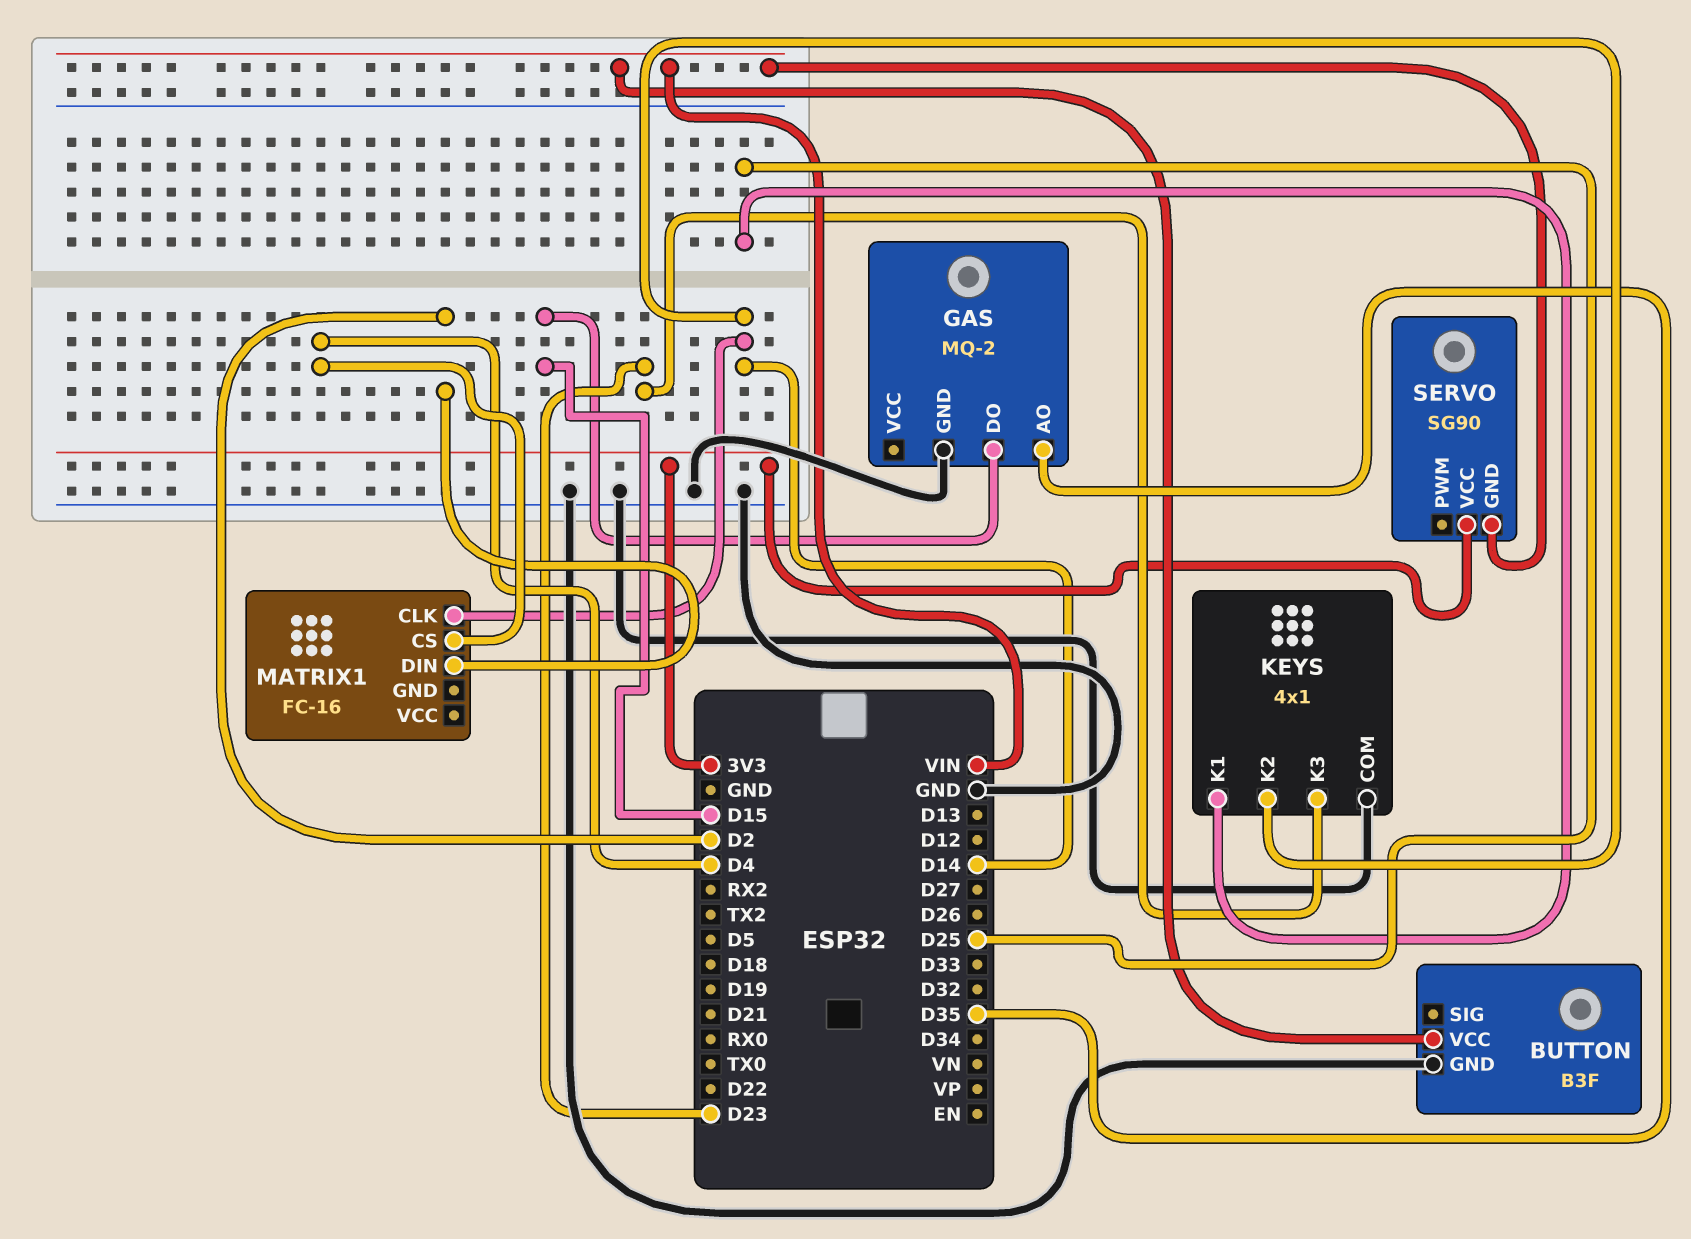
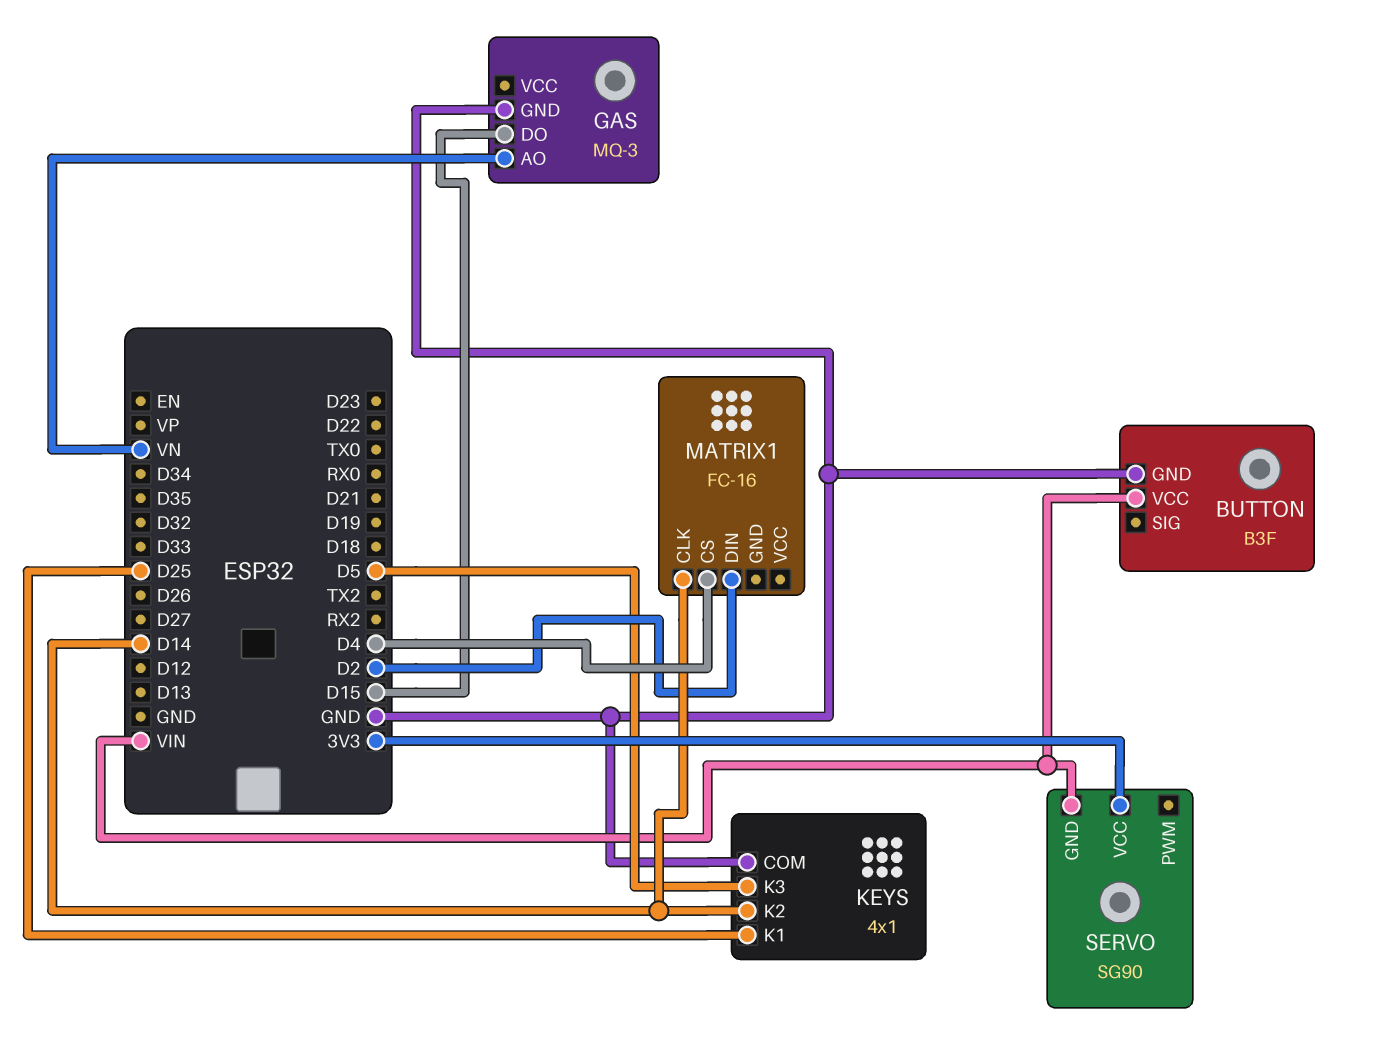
GAS: MQ-2 -> MQ-3
GAS pin AO: D35 -> VN
KEYS pin K3: D23 -> D5

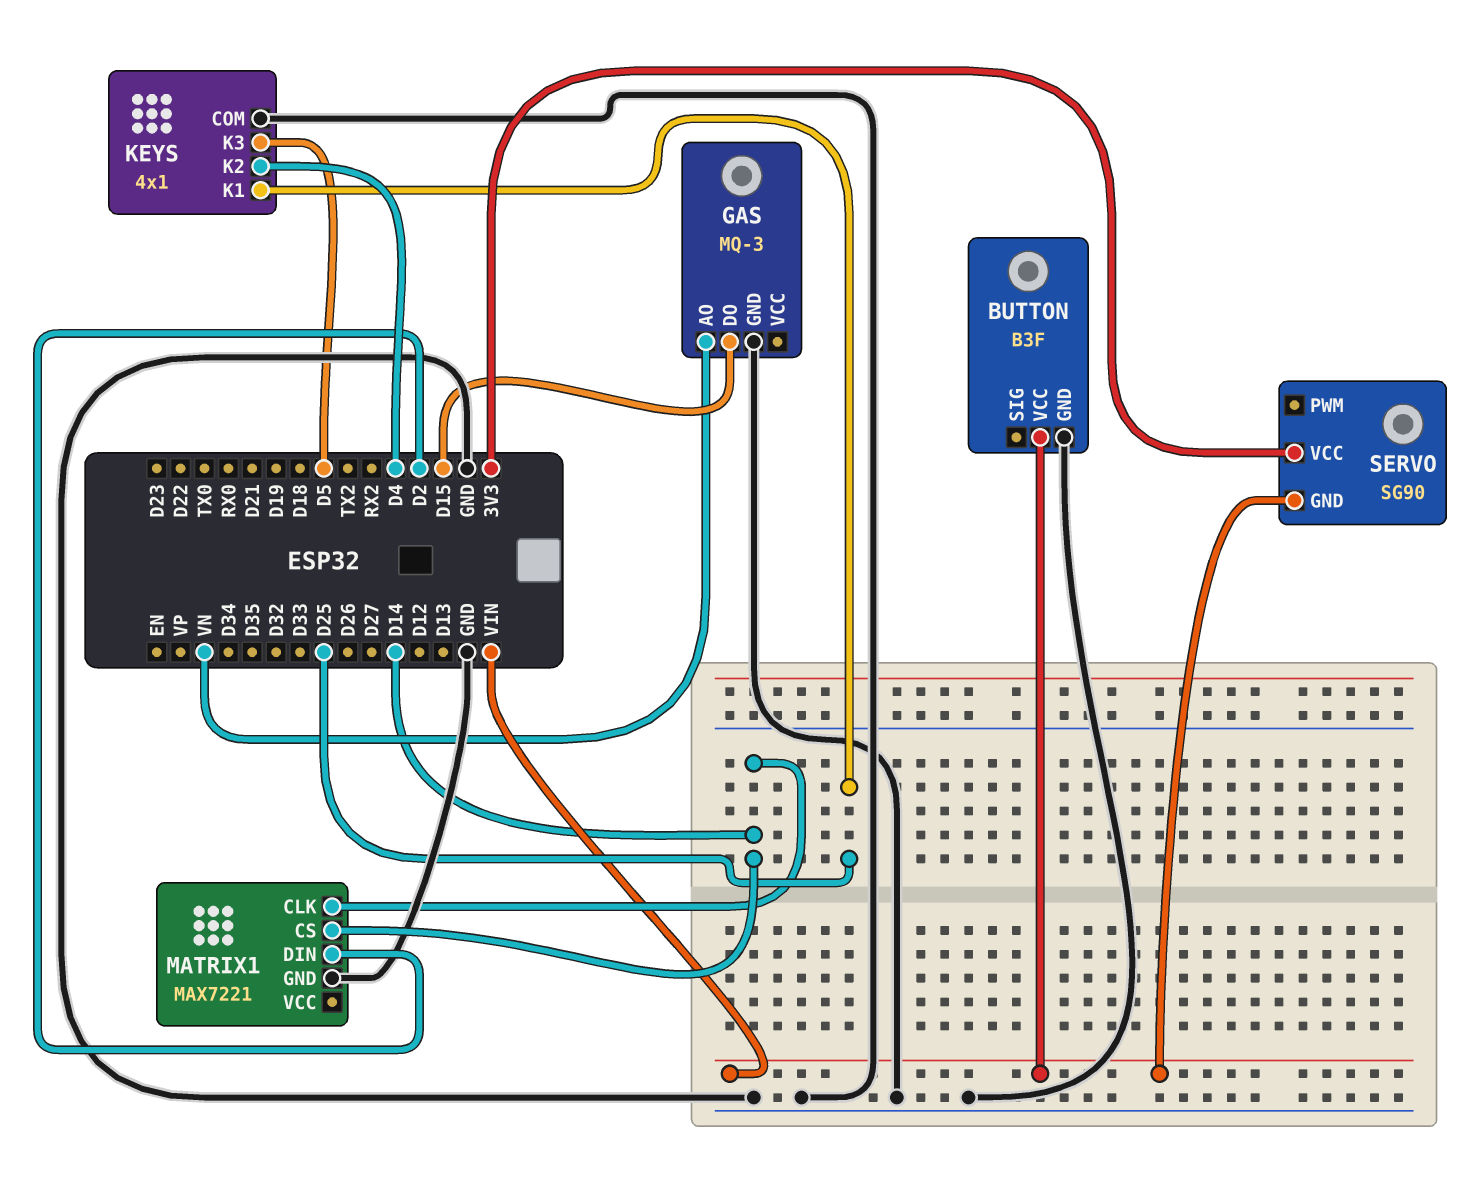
KEYS pin K2: D14 -> D4
MATRIX1: FC-16 -> MAX7221
MATRIX1 pin CS: D4 -> D14
MATRIX1 pin GND: none -> GND

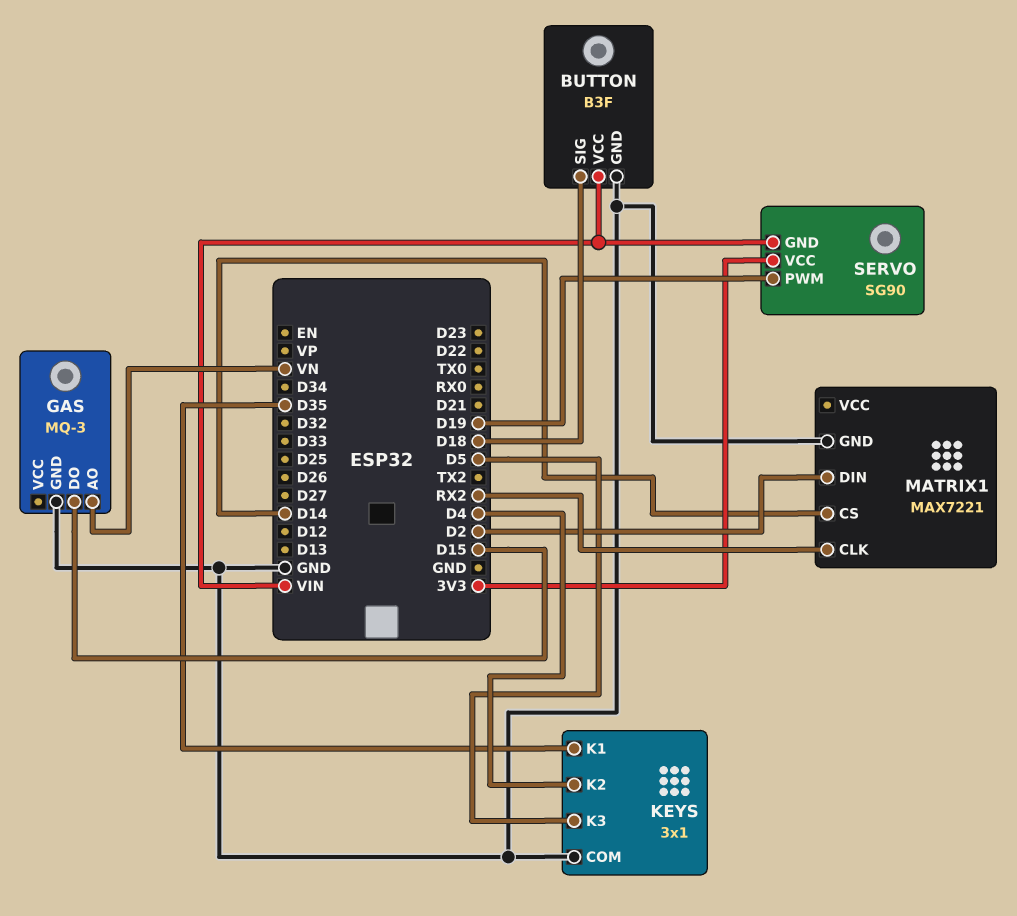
BUTTON pin SIG: none -> D18
KEYS: 4x1 -> 3x1
KEYS pin K1: D25 -> D35
MATRIX1 pin CLK: D14 -> RX2
SERVO pin PWM: none -> D19

